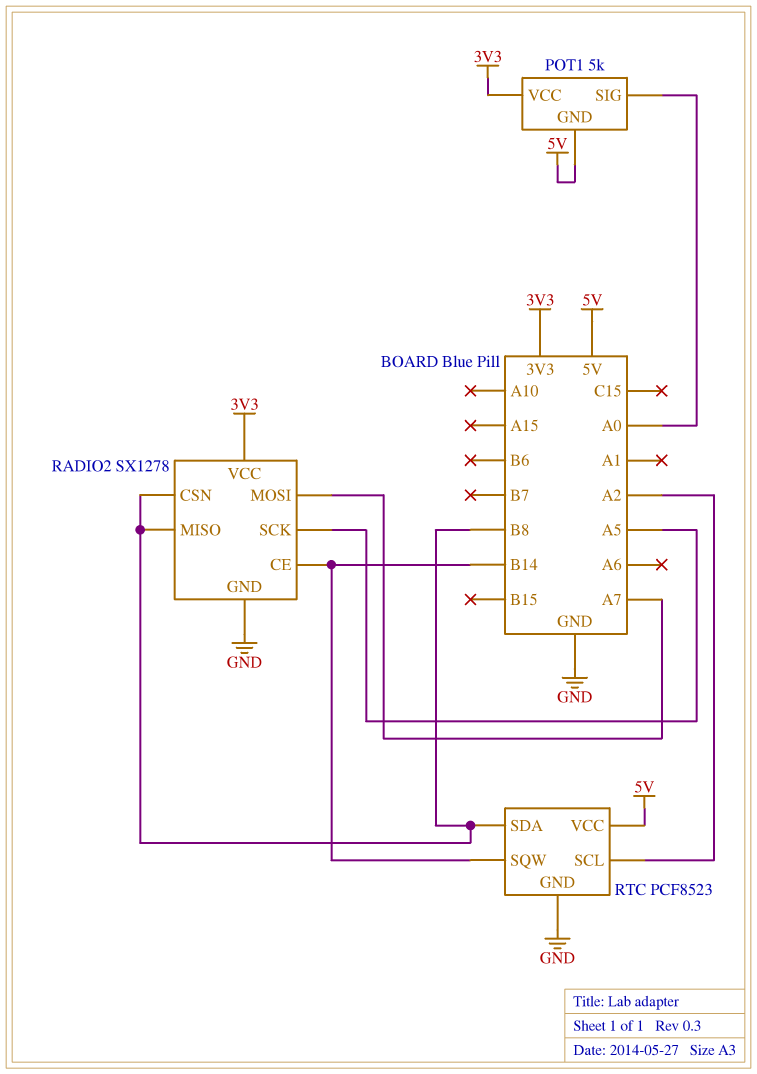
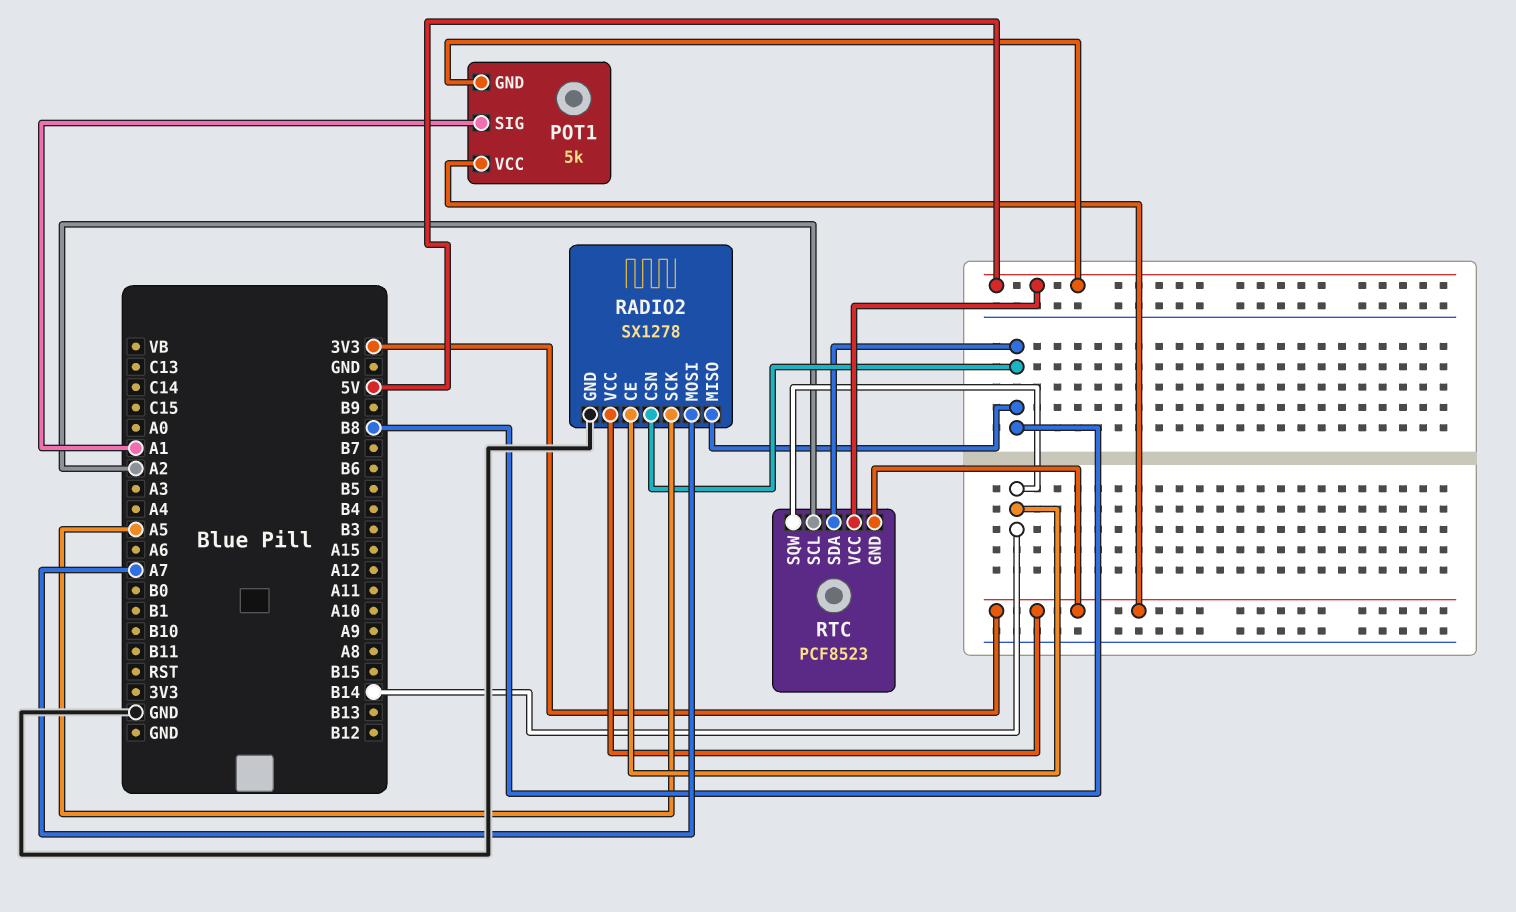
POT1 pin SIG: A0 -> A1
RTC pin GND: GND -> 3V3

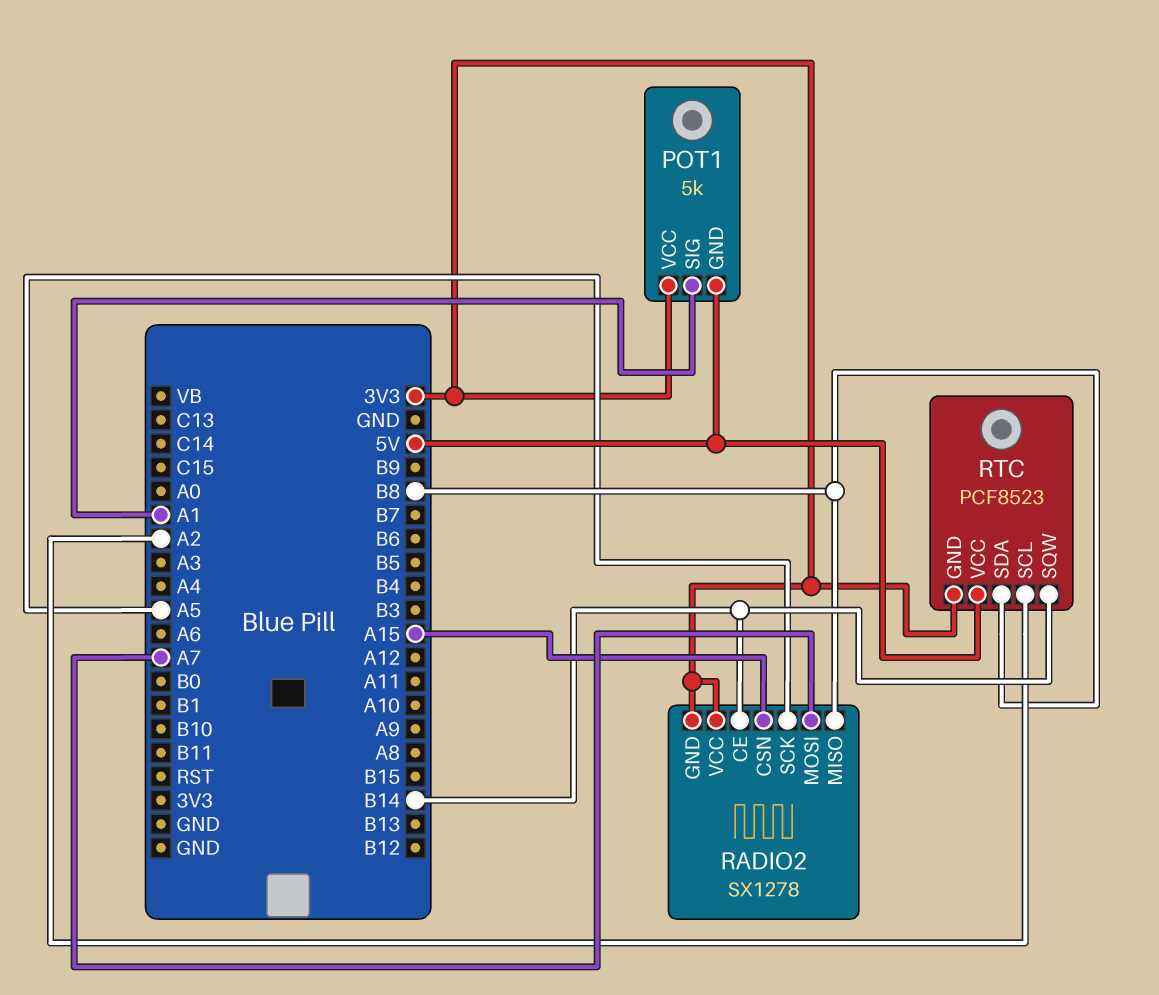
RADIO2 pin CSN: B8 -> A15
RADIO2 pin GND: GND -> 3V3

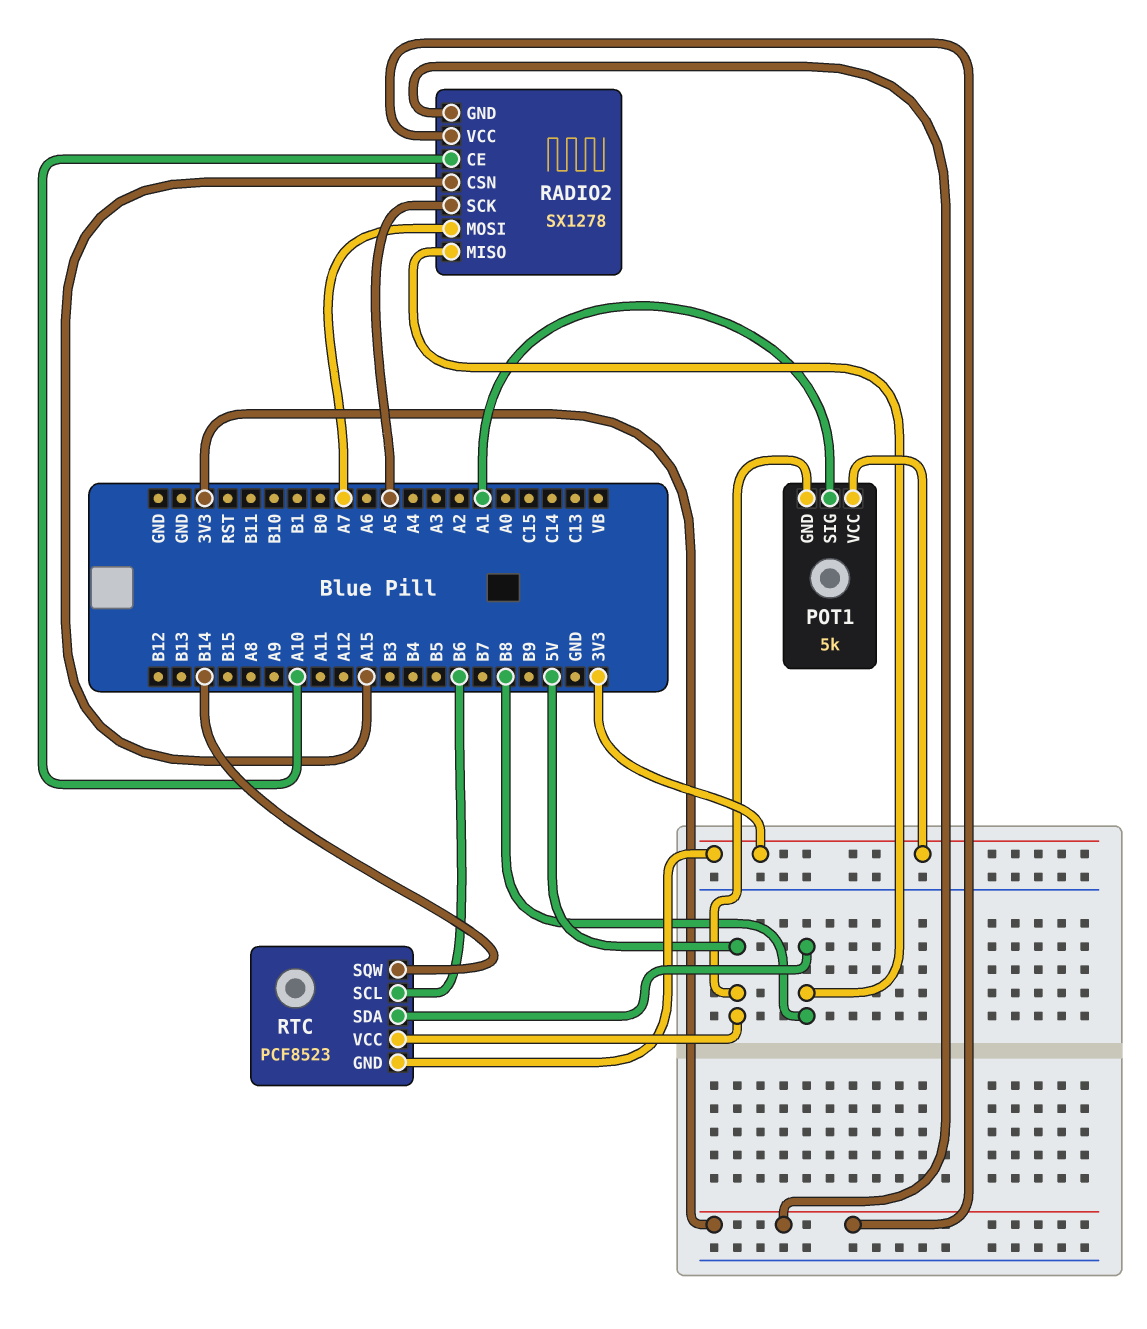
RADIO2 pin CE: B14 -> A10
RTC pin SCL: A2 -> B6

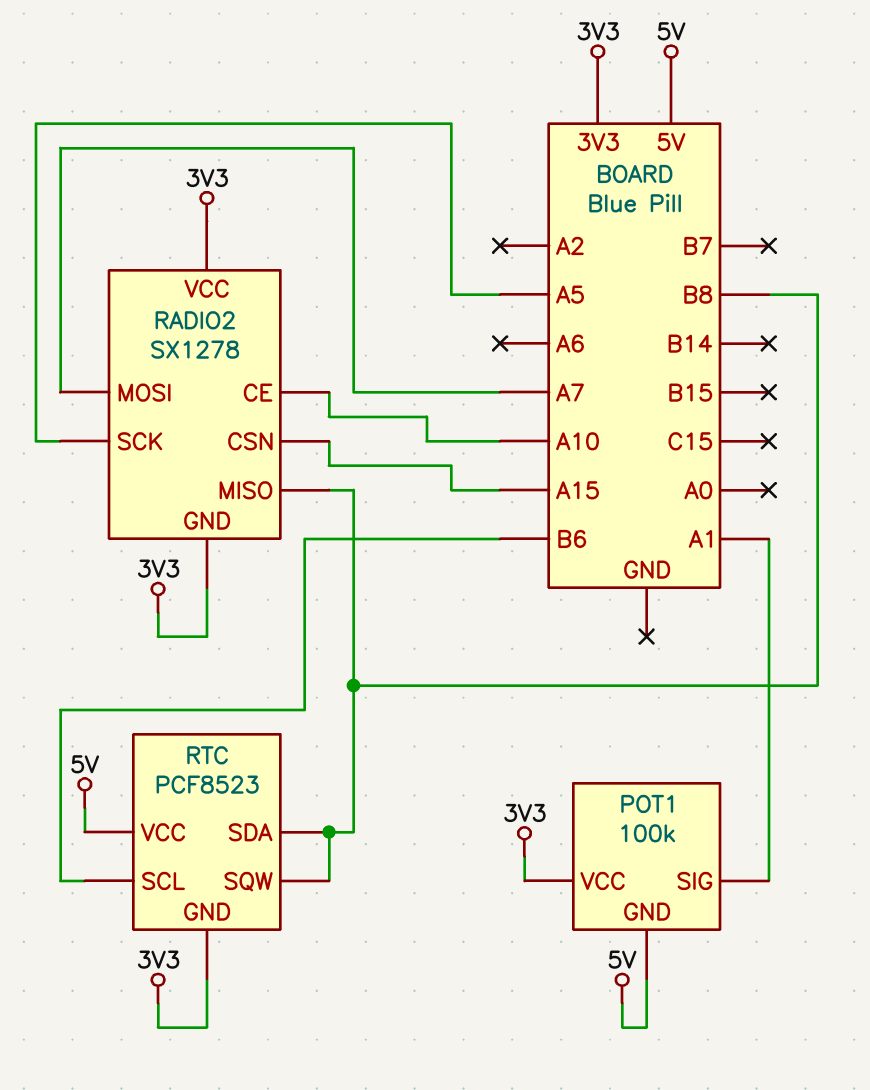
POT1: 5k -> 100k
RTC pin SQW: B14 -> B8

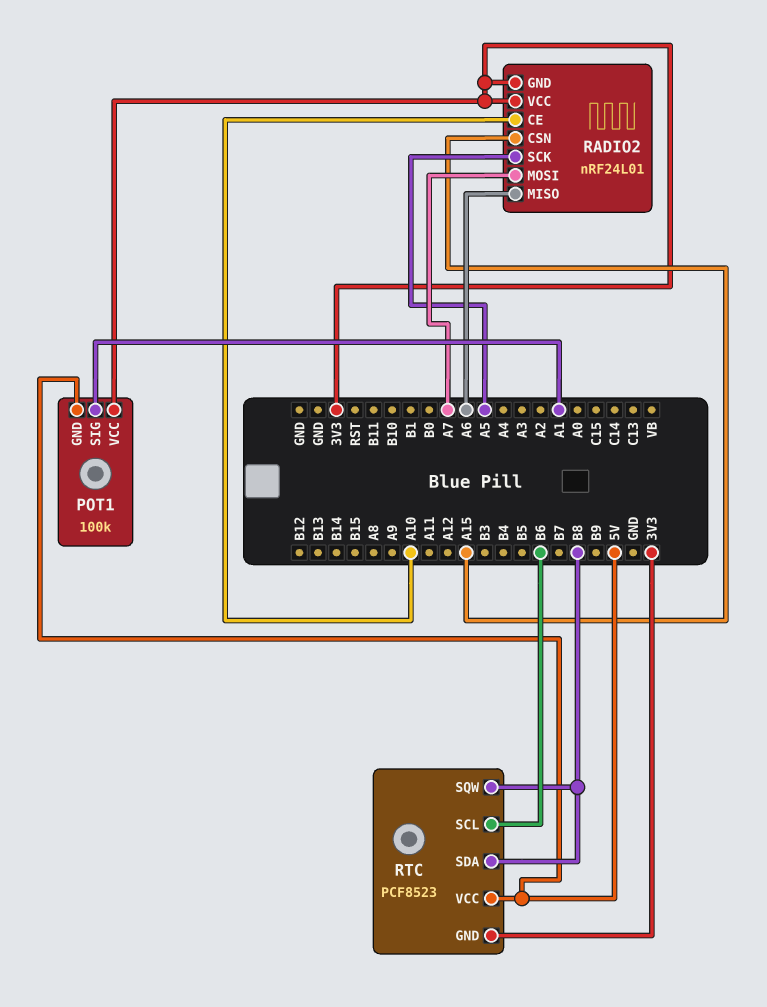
RADIO2: SX1278 -> nRF24L01
RADIO2 pin MISO: B8 -> A6

